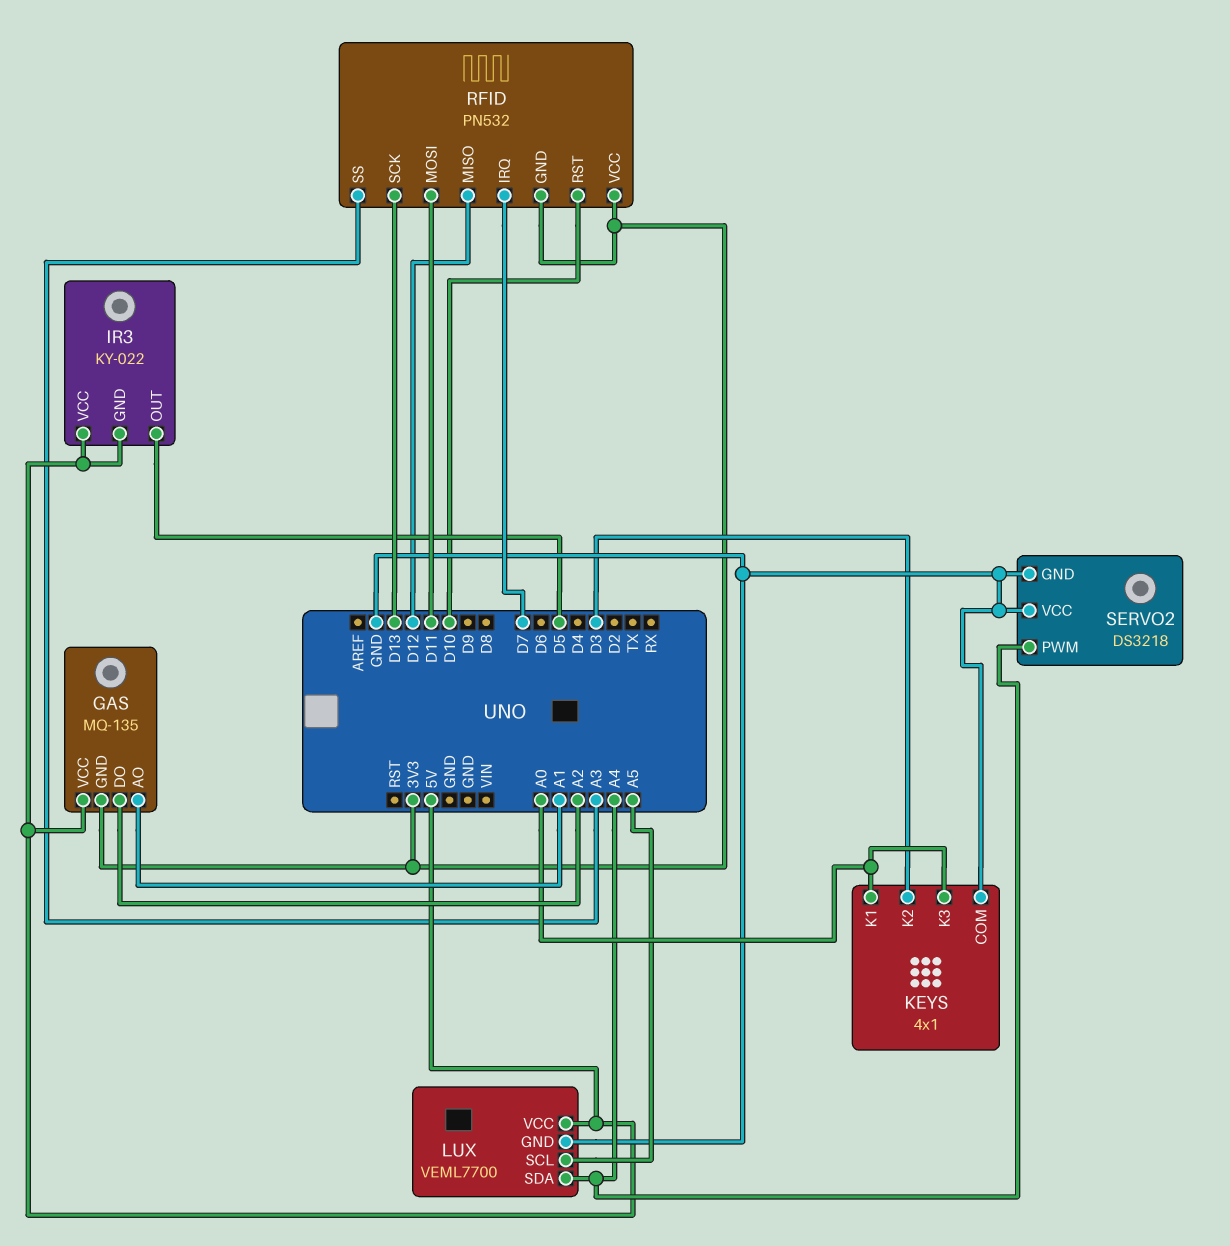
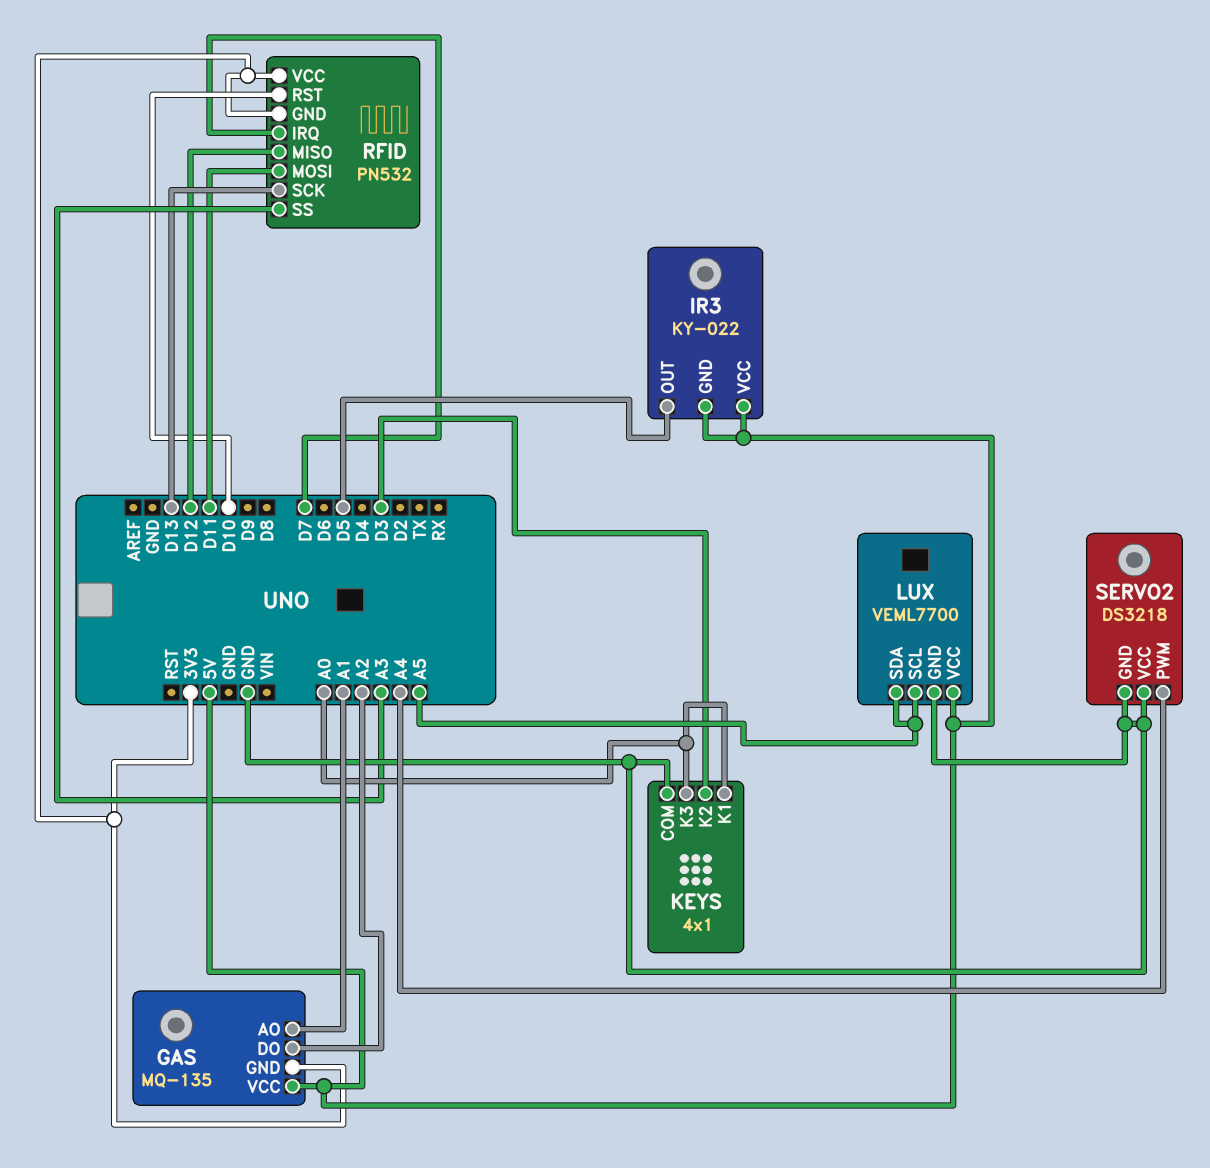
LUX pin SDA: A4 -> A5

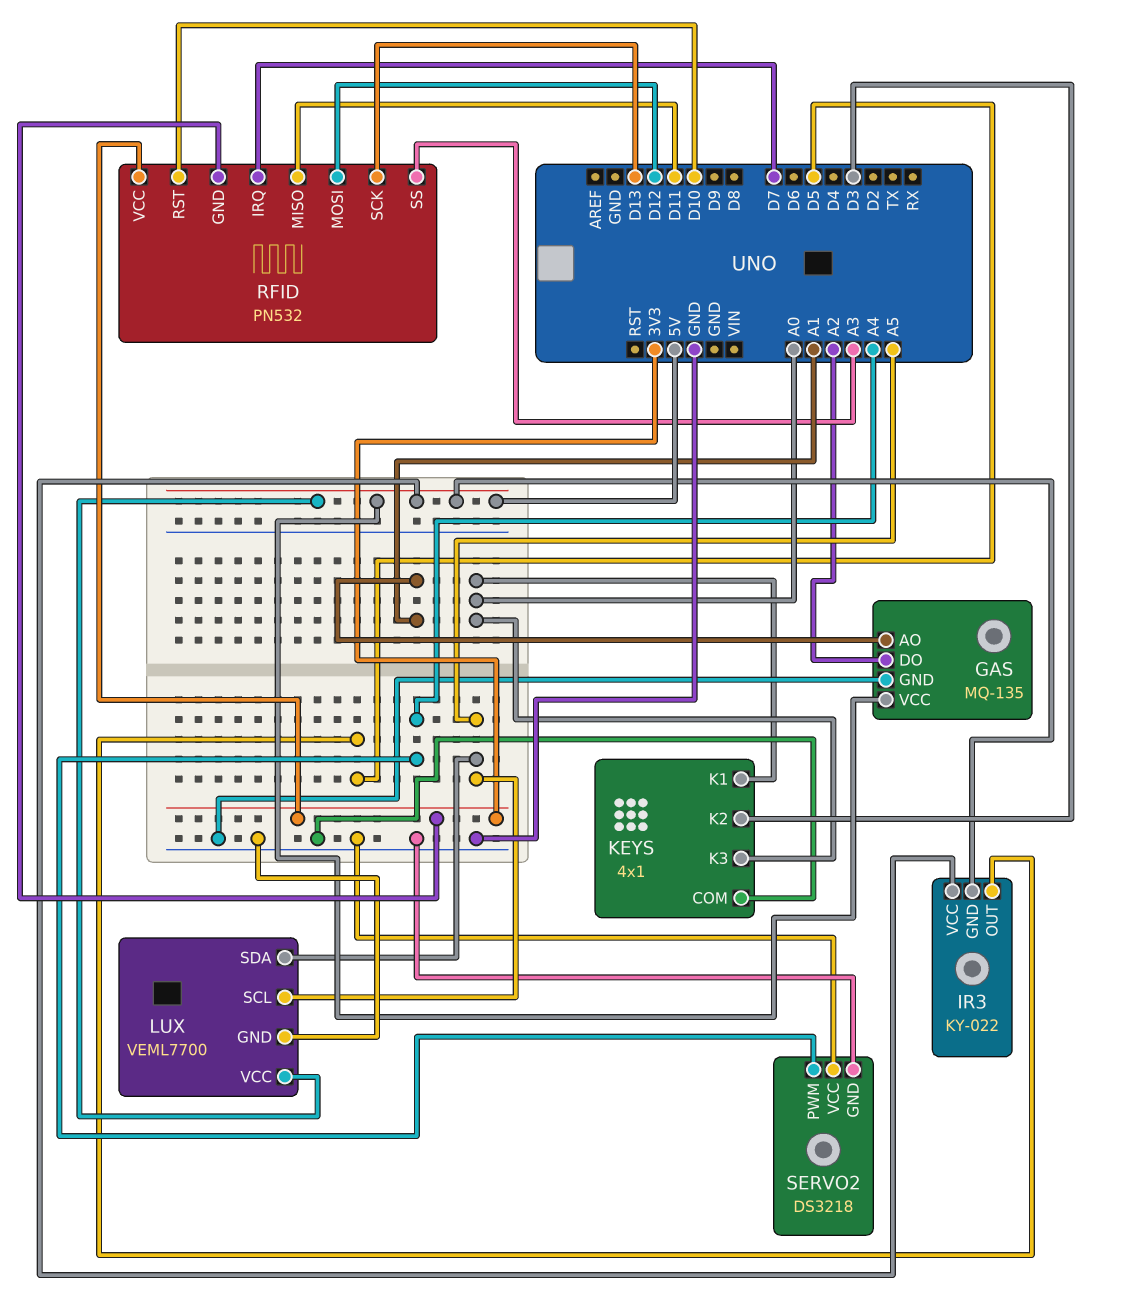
GAS pin GND: 3V3 -> GND
RFID pin MISO: D12 -> D11
RFID pin MOSI: D11 -> D12

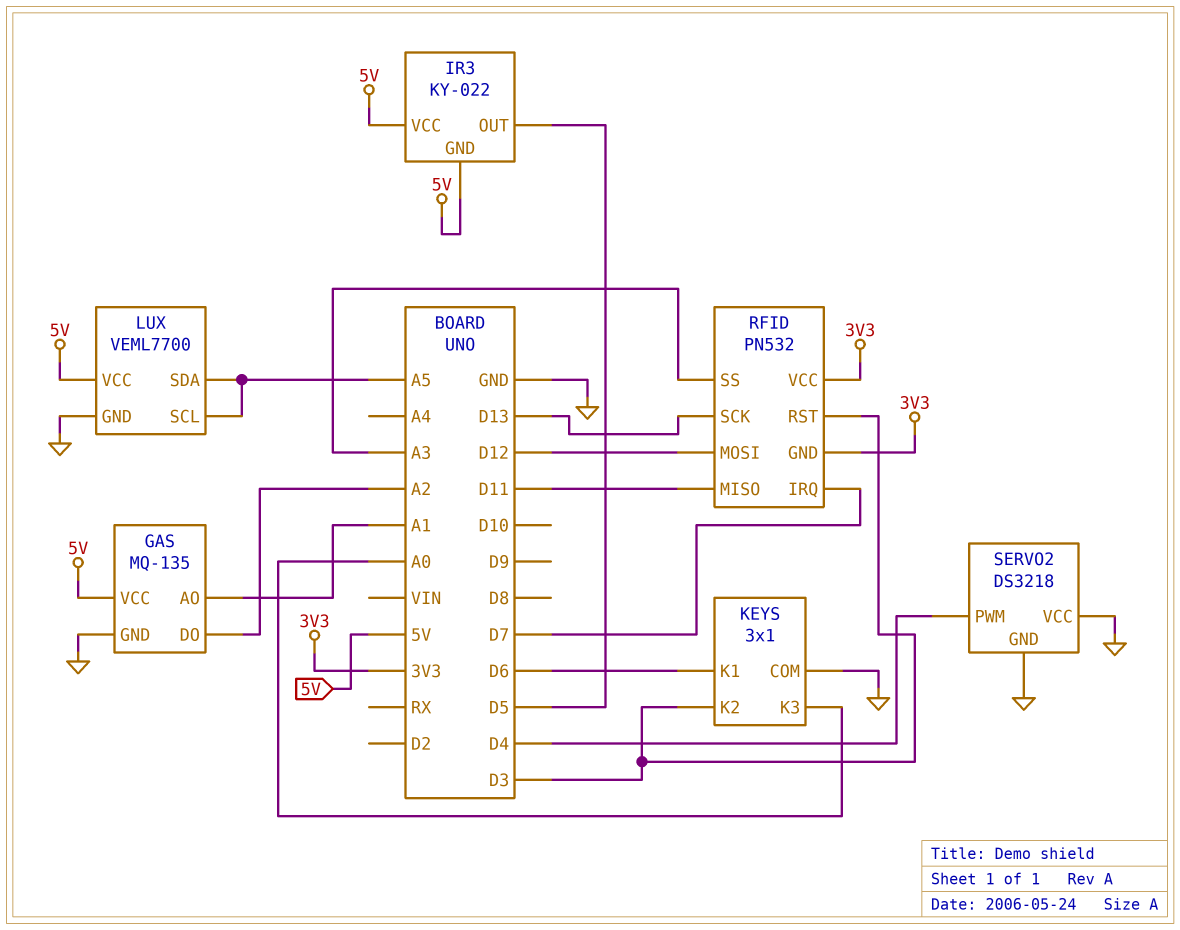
KEYS: 4x1 -> 3x1
KEYS pin K1: A0 -> D6
RFID pin RST: D10 -> D3
SERVO2 pin PWM: A4 -> D4

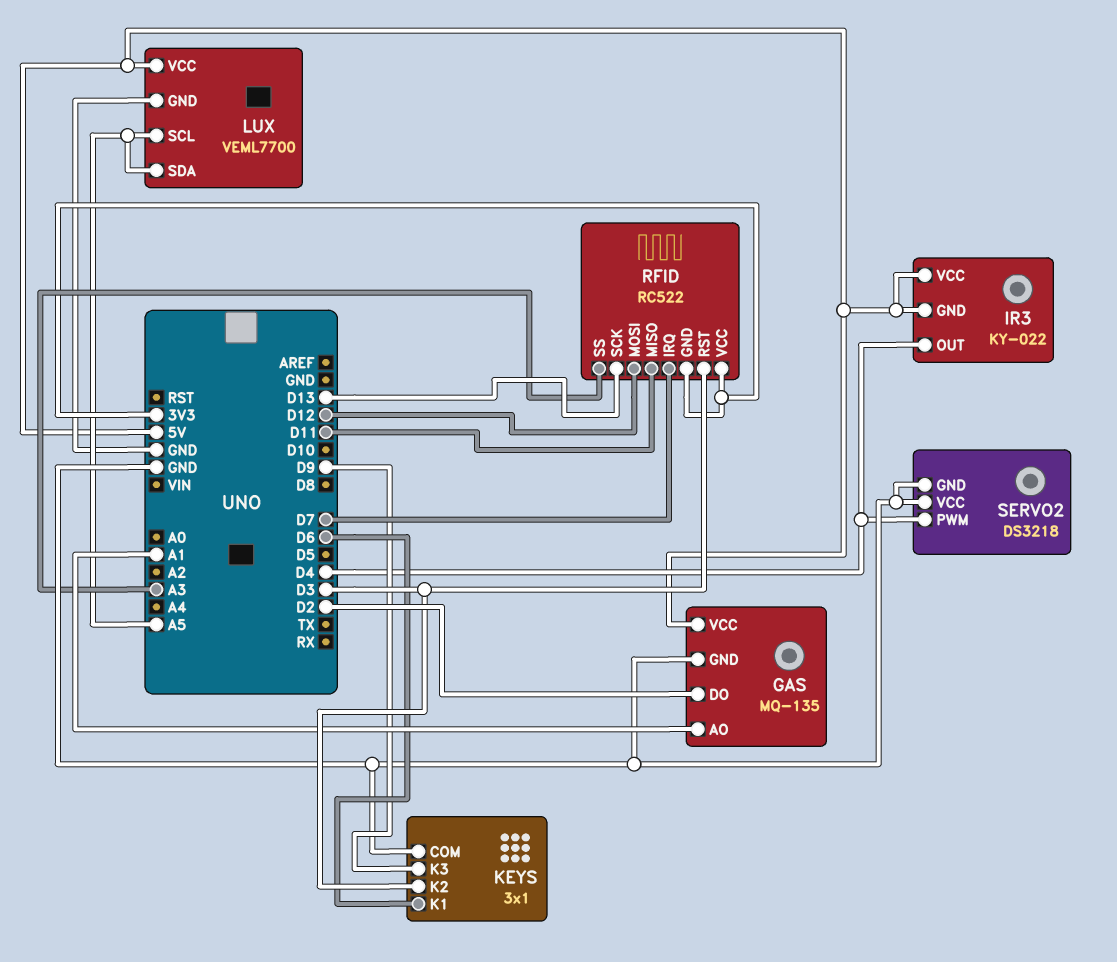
GAS pin DO: A2 -> D2
IR3 pin OUT: D5 -> D4
KEYS pin K3: A0 -> D9
RFID: PN532 -> RC522

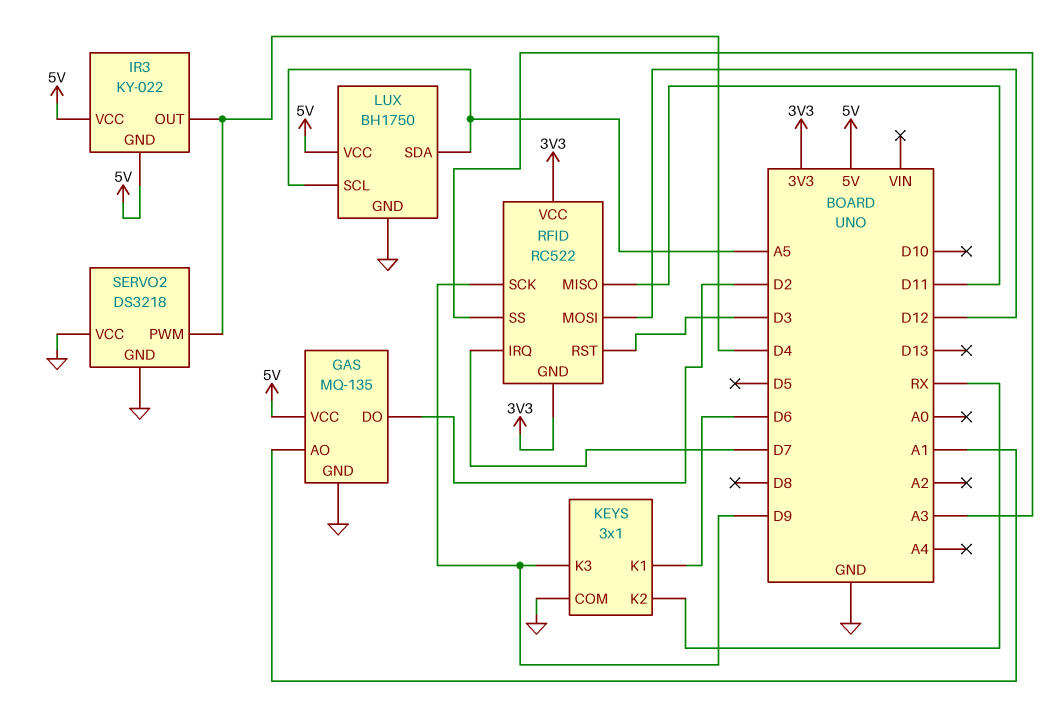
KEYS pin K2: D3 -> RX
LUX: VEML7700 -> BH1750
RFID pin SCK: D13 -> D9

